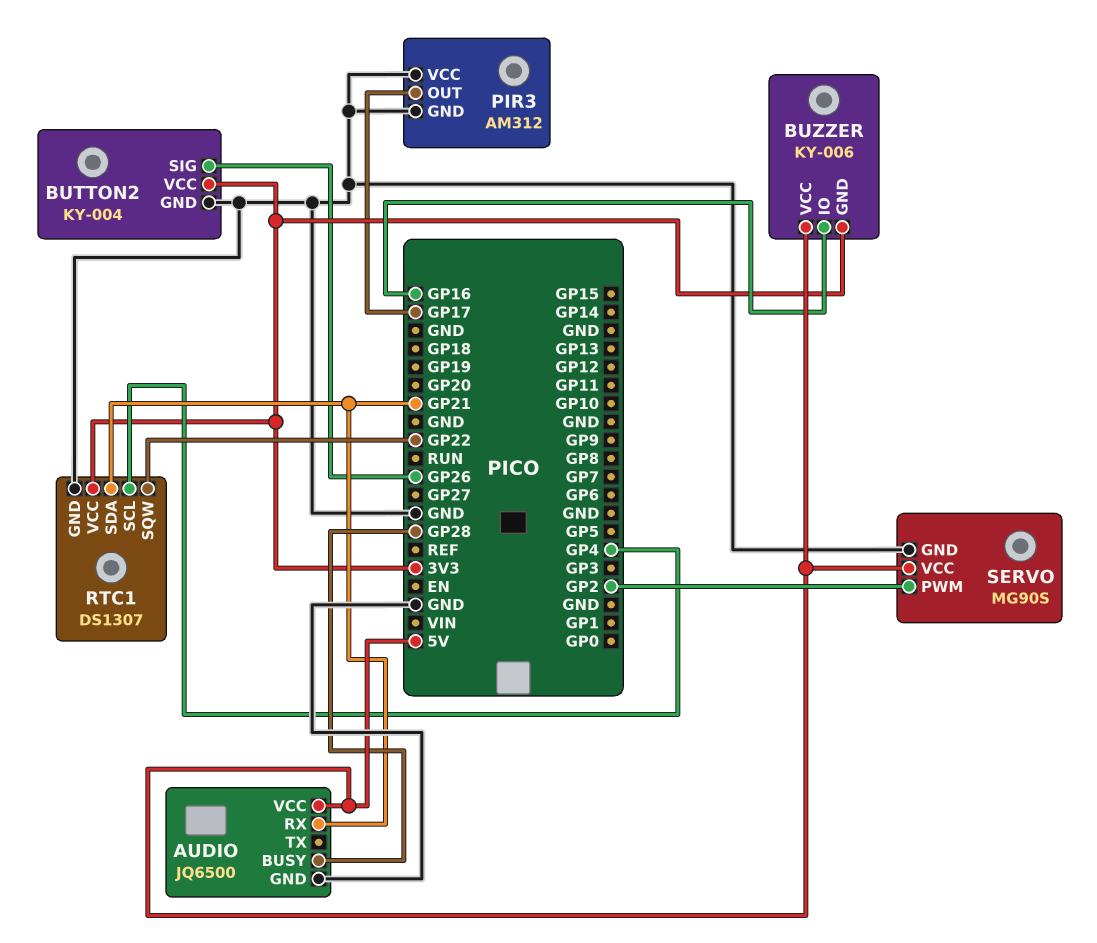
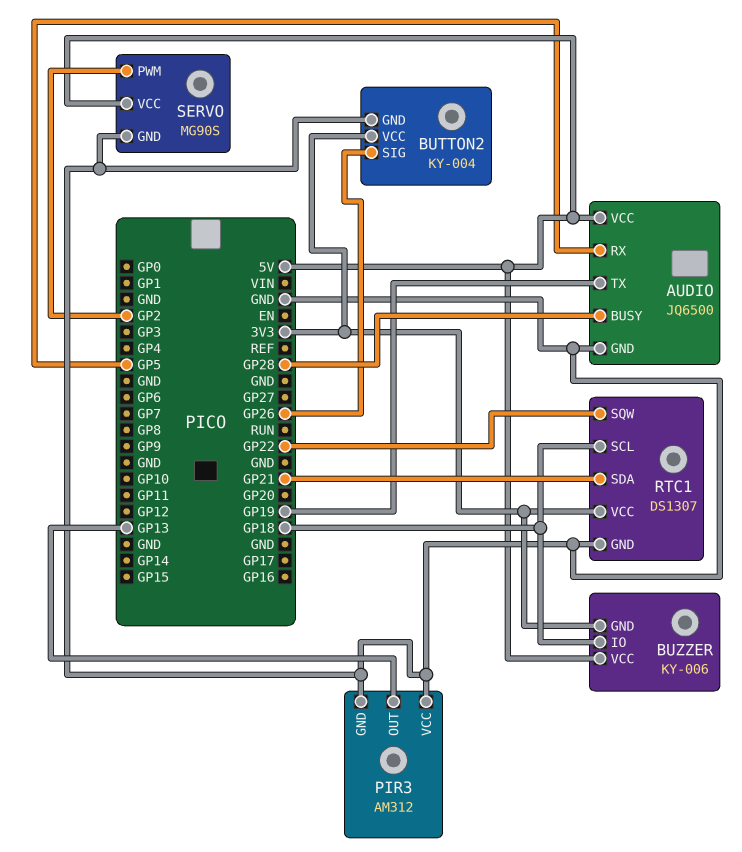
AUDIO pin RX: GP21 -> GP5
AUDIO pin TX: none -> GP19
BUZZER pin IO: GP16 -> GP18
PIR3 pin OUT: GP17 -> GP13
RTC1 pin SCL: GP4 -> GP18

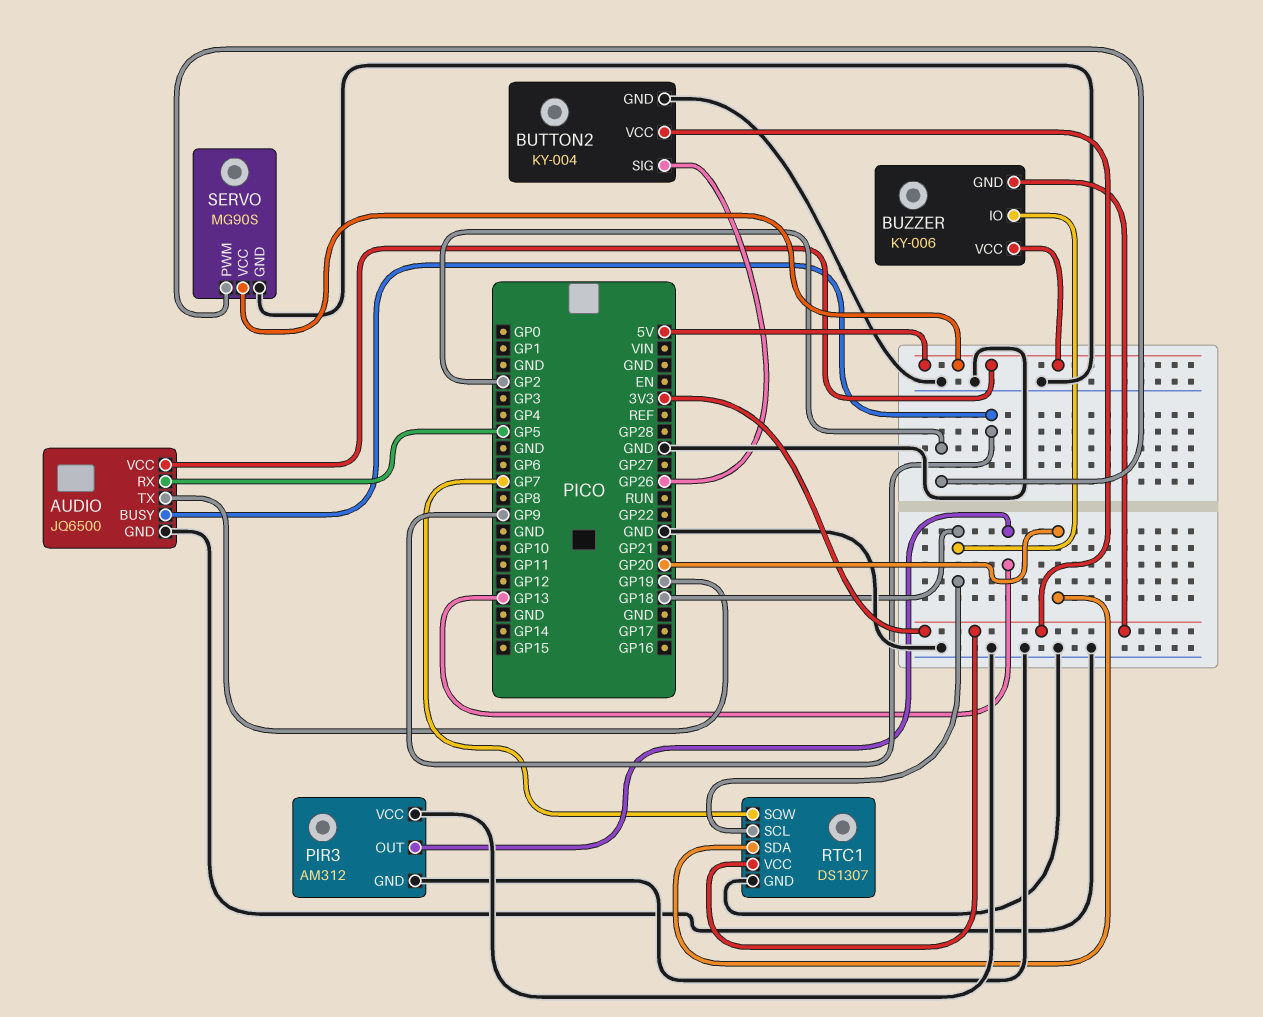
AUDIO pin BUSY: GP28 -> GP9
RTC1 pin SDA: GP21 -> GP20
RTC1 pin SQW: GP22 -> GP7

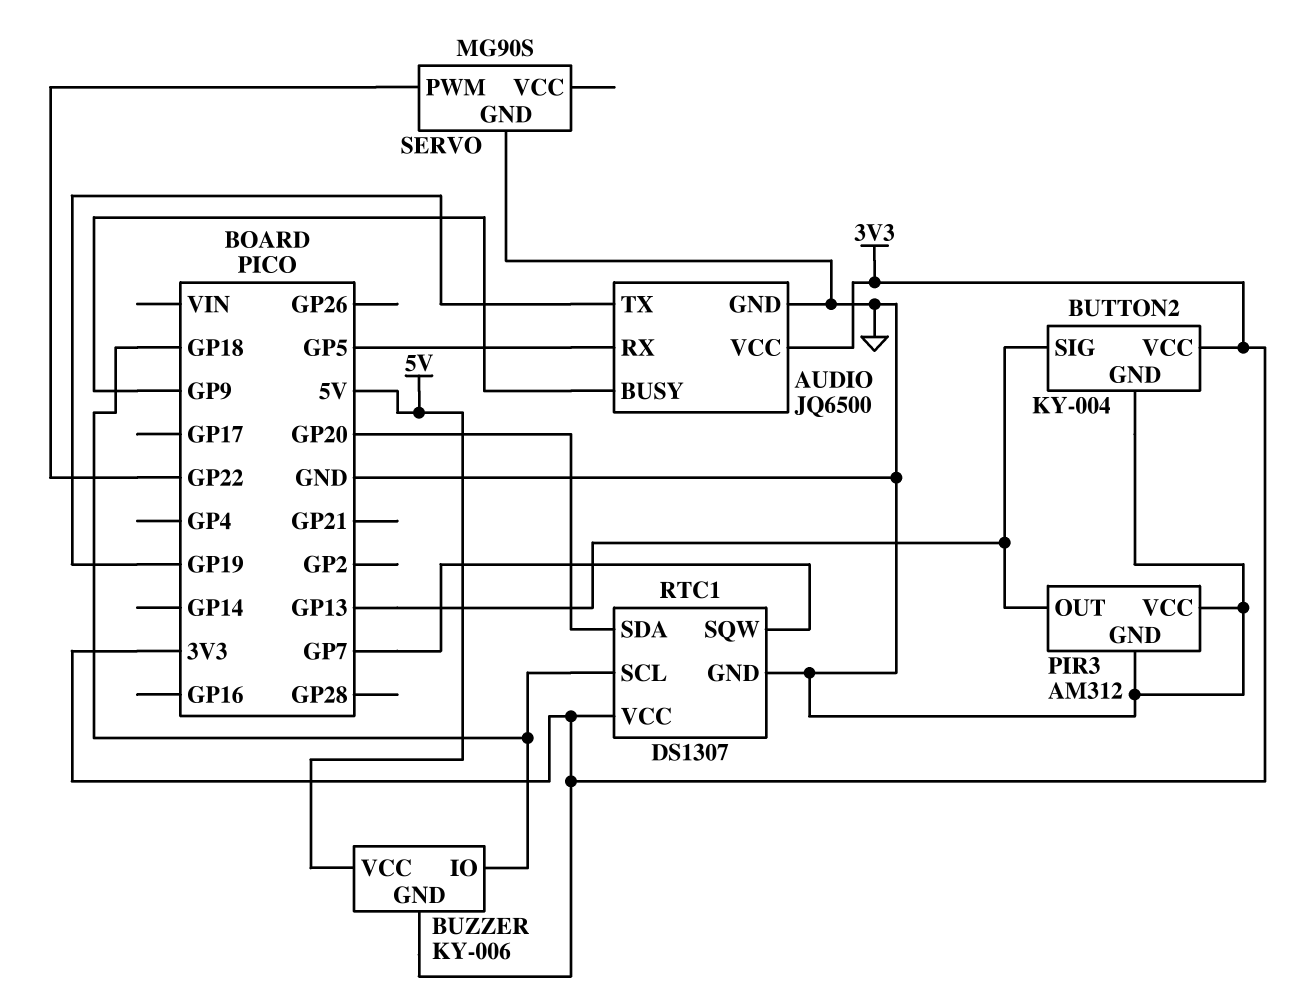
AUDIO pin VCC: 5V -> 3V3
BUTTON2 pin SIG: GP26 -> GP13
SERVO pin PWM: GP2 -> GP22
SERVO pin VCC: 5V -> none

